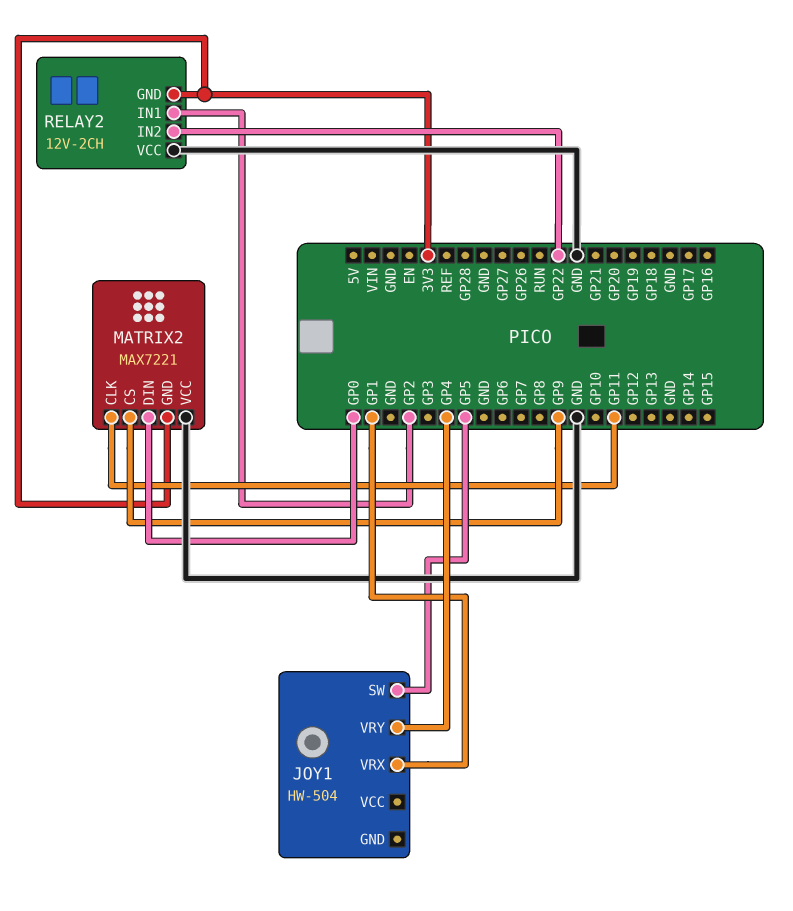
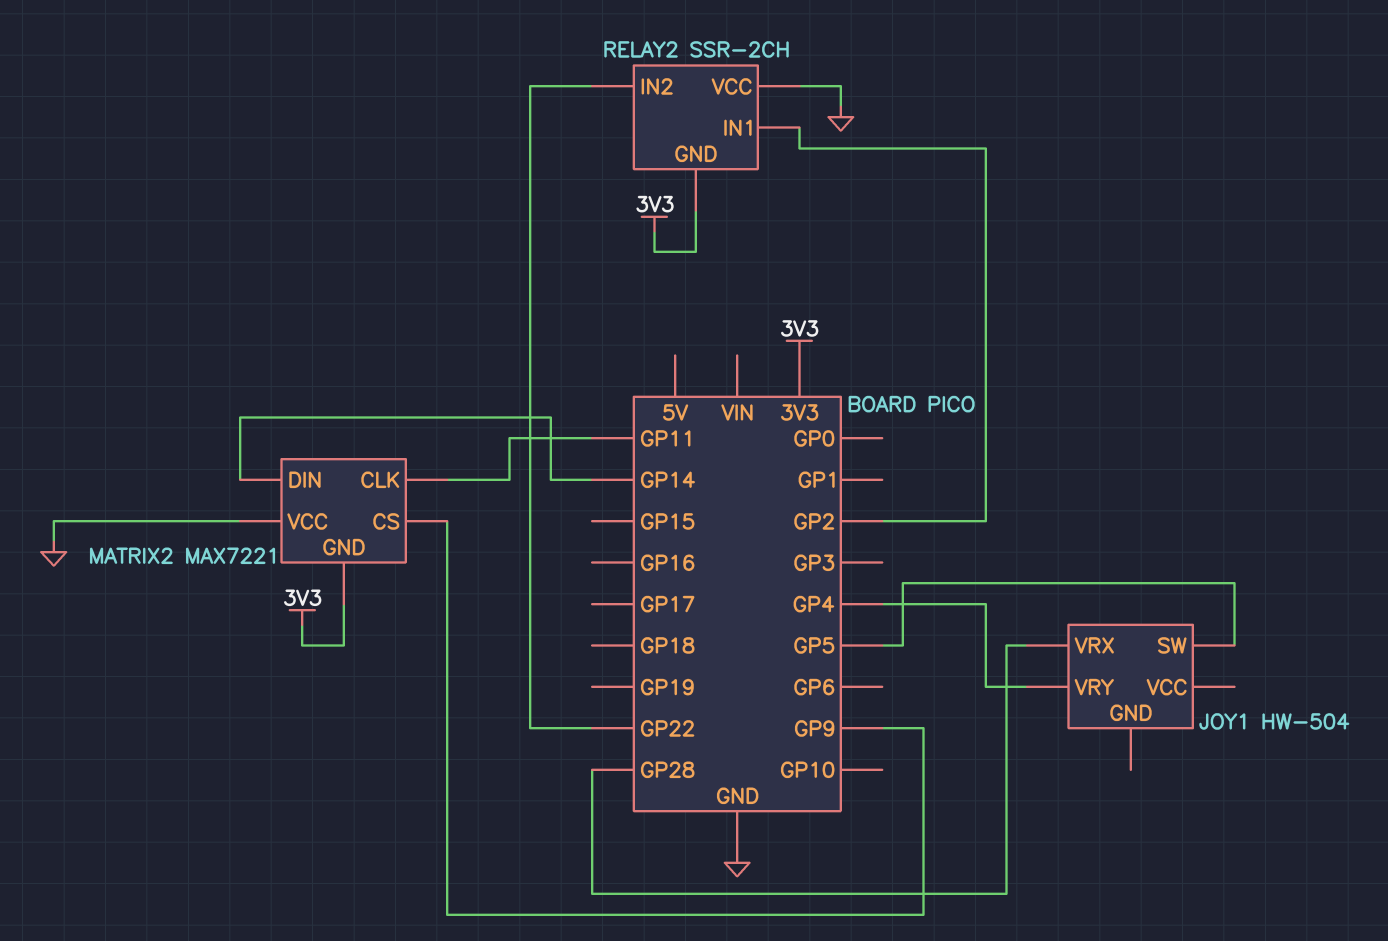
JOY1 pin VRX: GP1 -> GP28
MATRIX2 pin DIN: GP0 -> GP14
RELAY2: 12V-2CH -> SSR-2CH

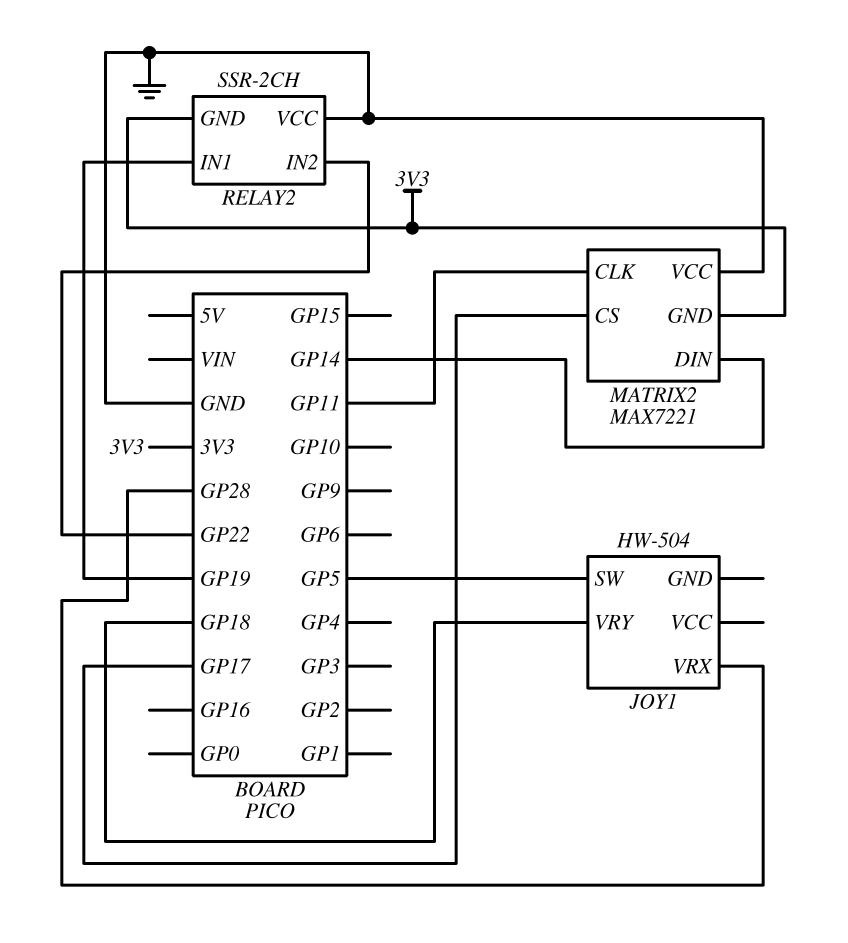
JOY1 pin VRY: GP4 -> GP18
MATRIX2 pin CS: GP9 -> GP17
RELAY2 pin IN1: GP2 -> GP19

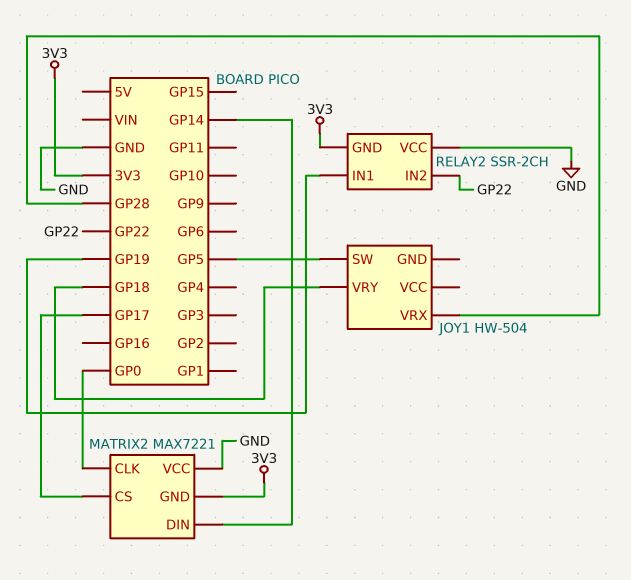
MATRIX2 pin CLK: GP11 -> GP0

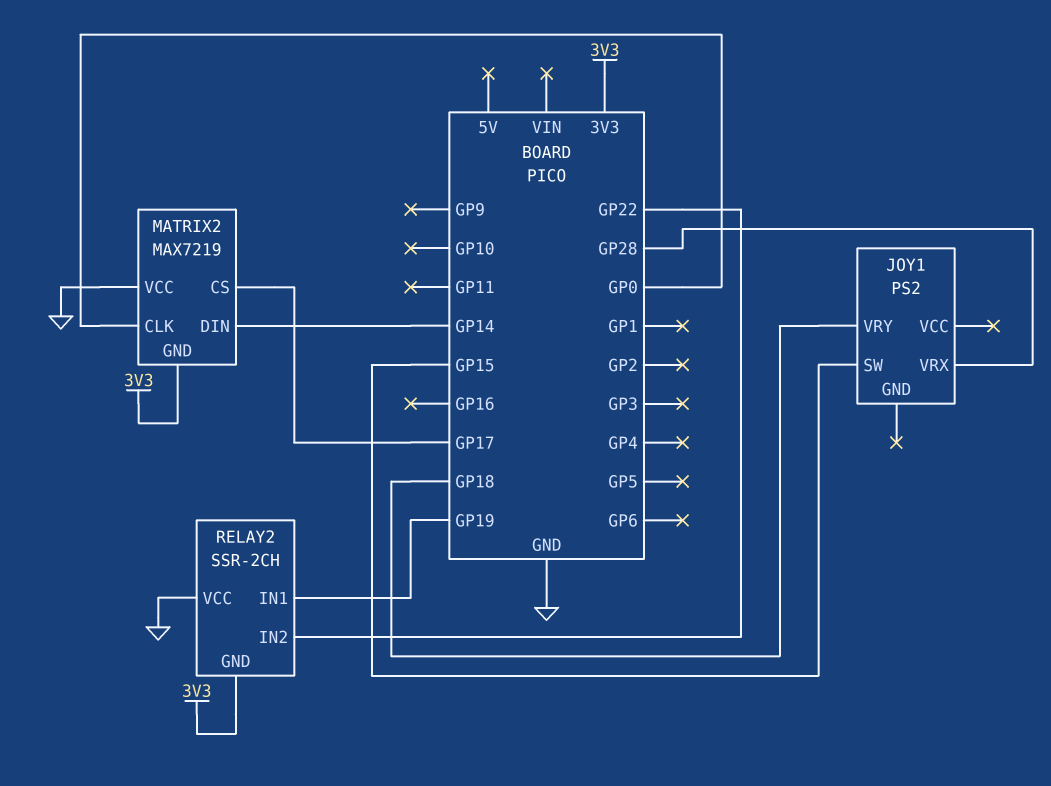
JOY1: HW-504 -> PS2
JOY1 pin SW: GP5 -> GP15
MATRIX2: MAX7221 -> MAX7219

